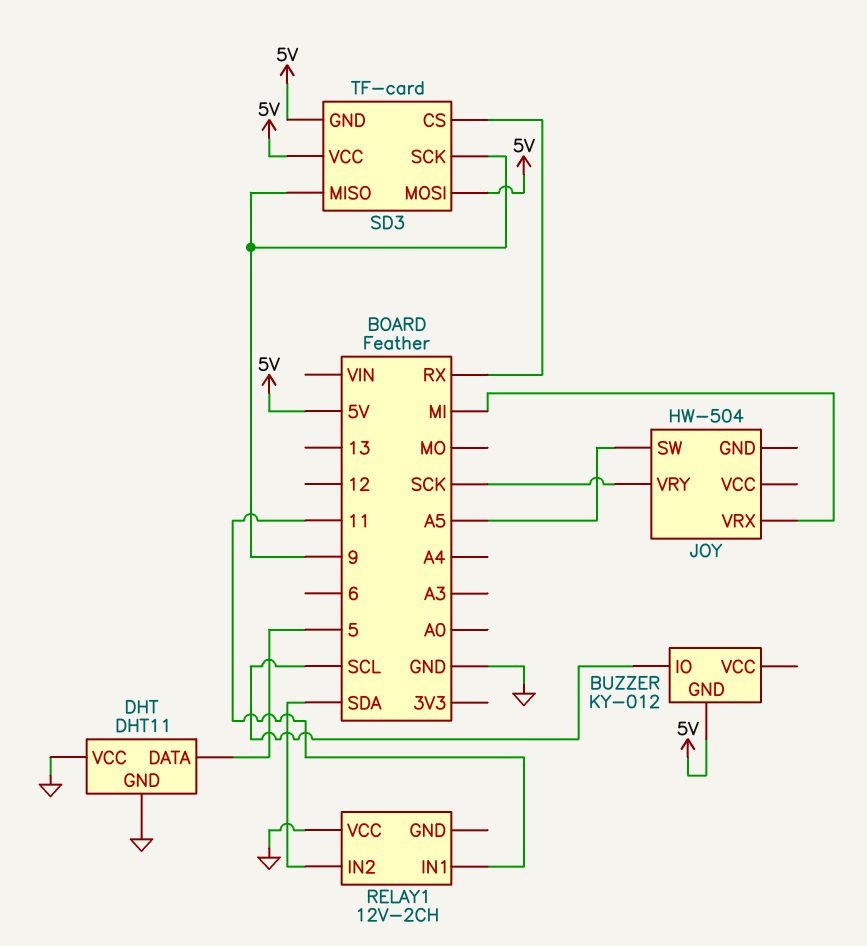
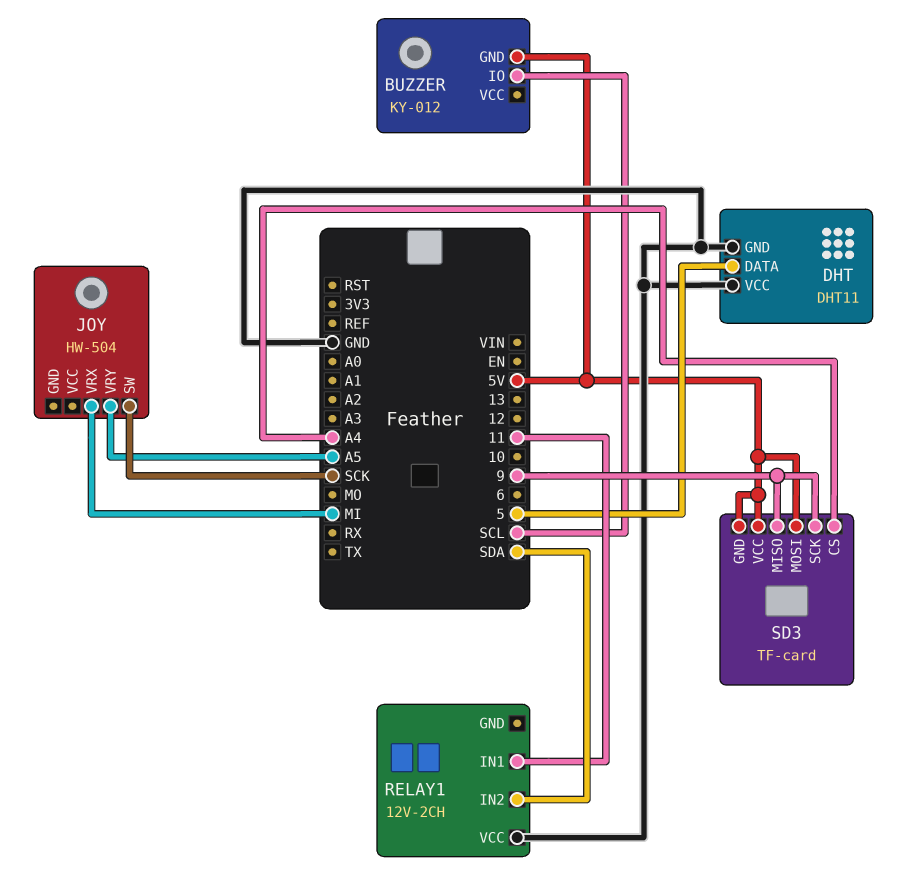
JOY pin SW: A5 -> SCK
JOY pin VRY: SCK -> A5
SD3 pin CS: RX -> A4

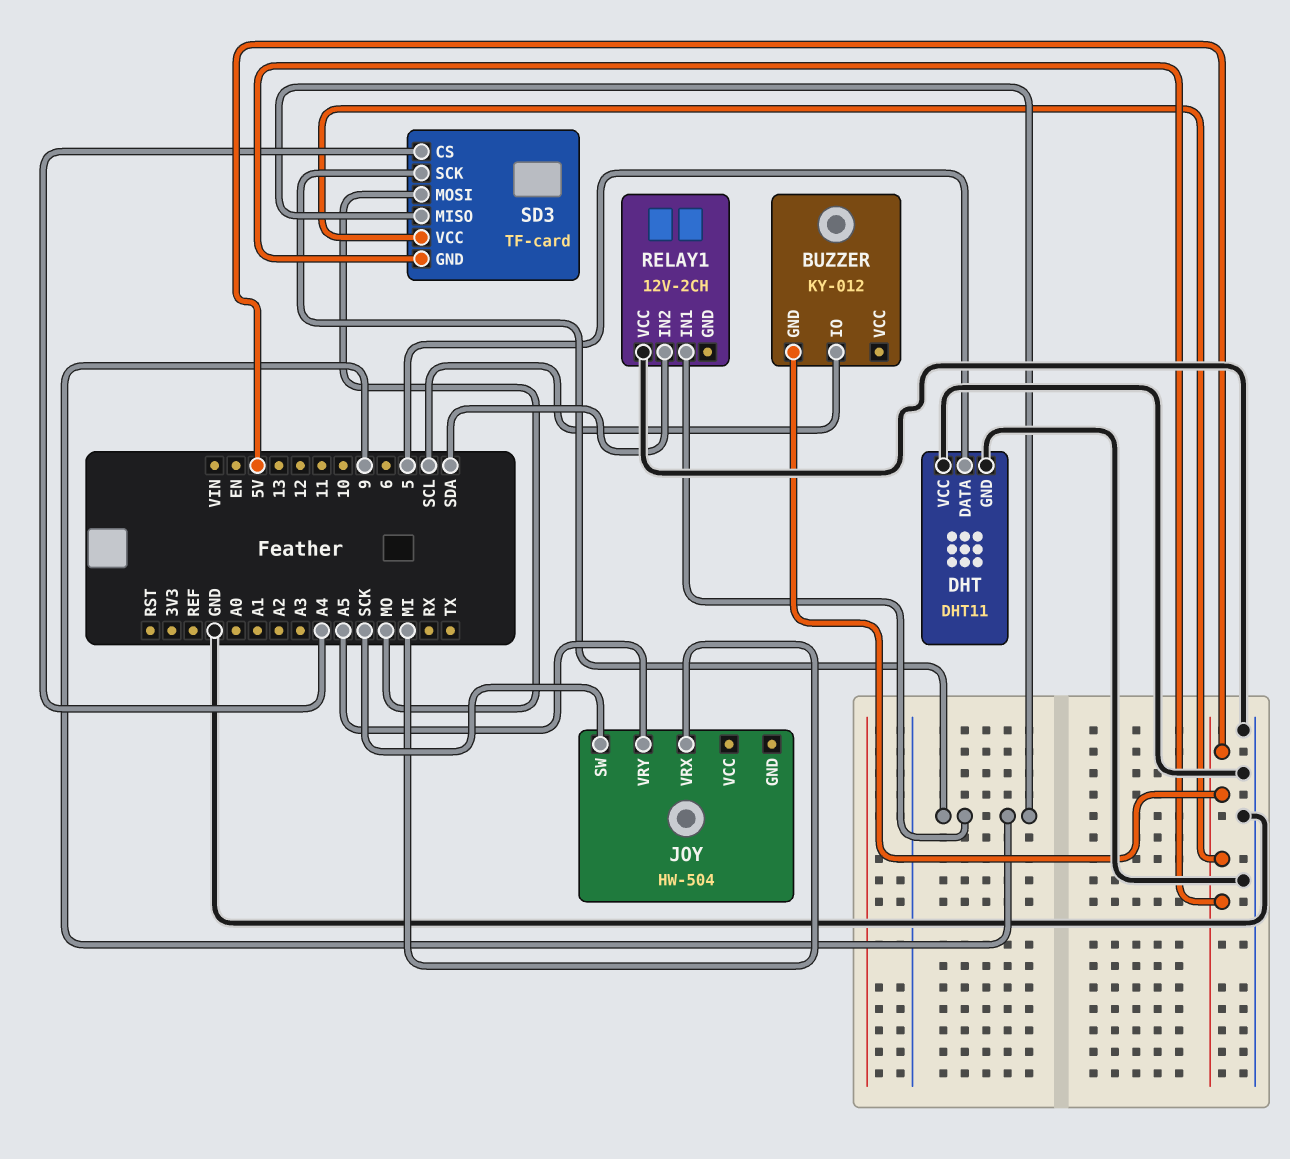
RELAY1 pin IN1: 11 -> 9
SD3 pin MOSI: 5V -> MO

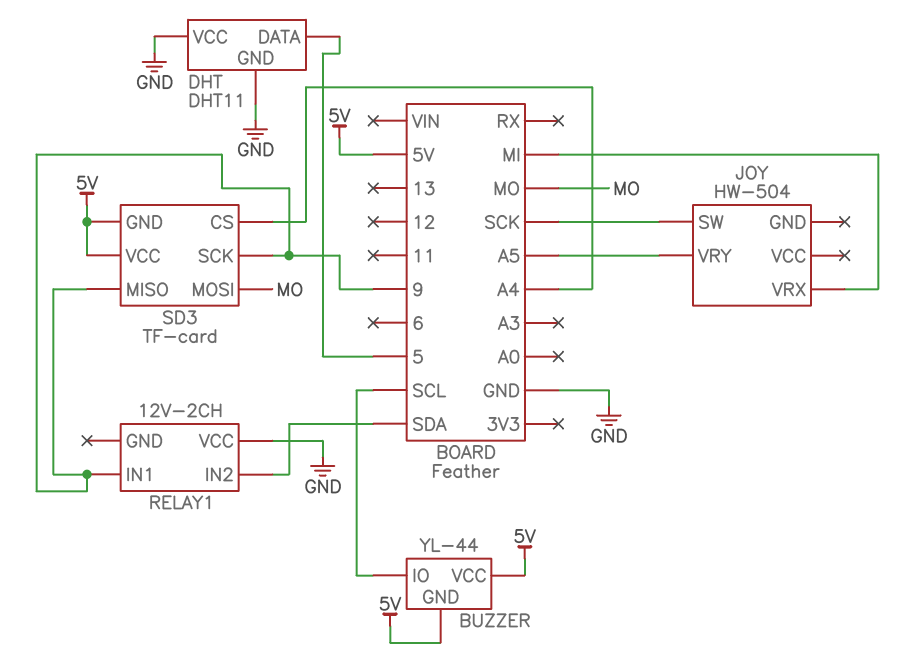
BUZZER: KY-012 -> YL-44
BUZZER pin VCC: none -> 5V

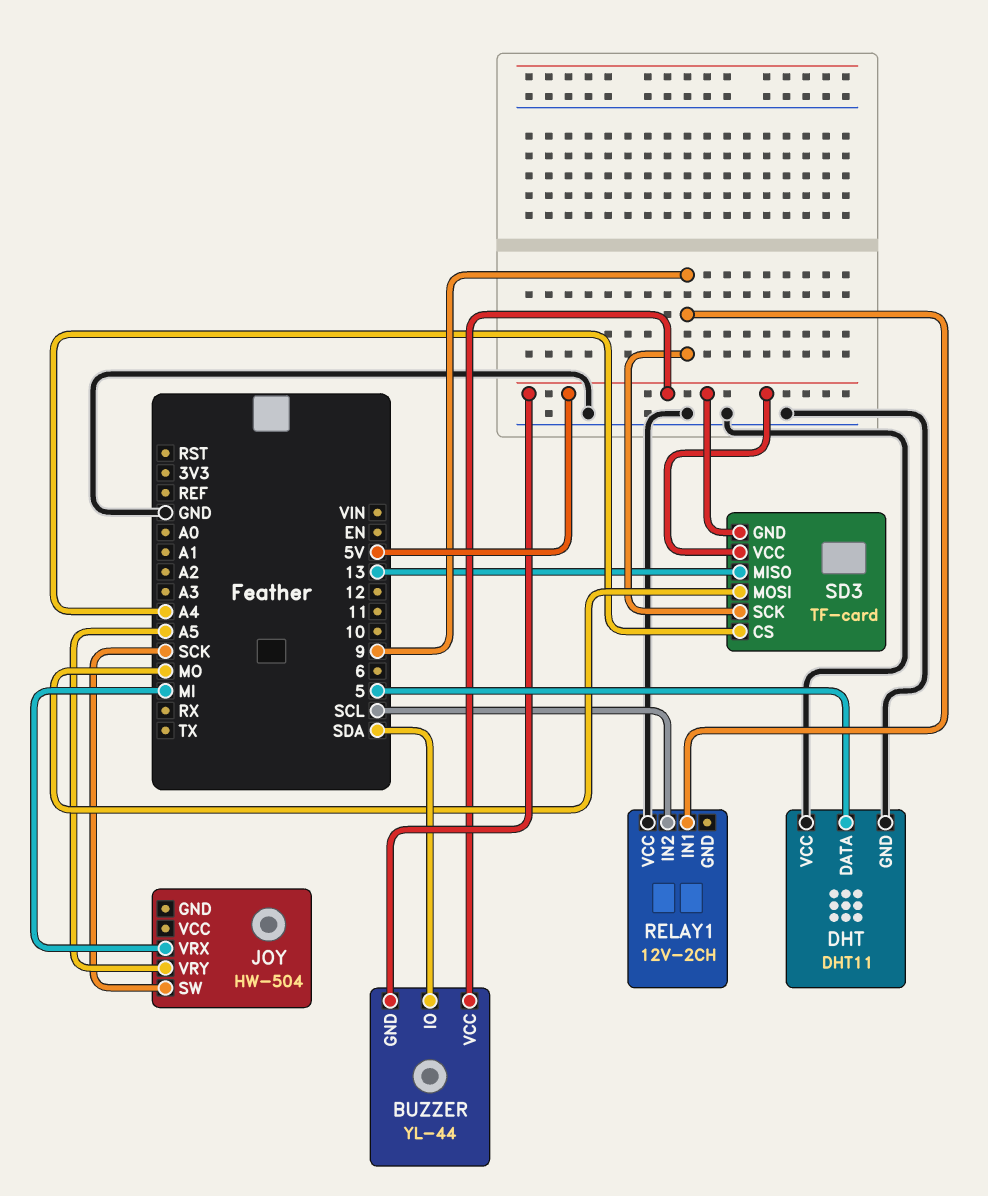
BUZZER pin IO: SCL -> SDA
RELAY1 pin IN2: SDA -> SCL
SD3 pin MISO: 9 -> 13

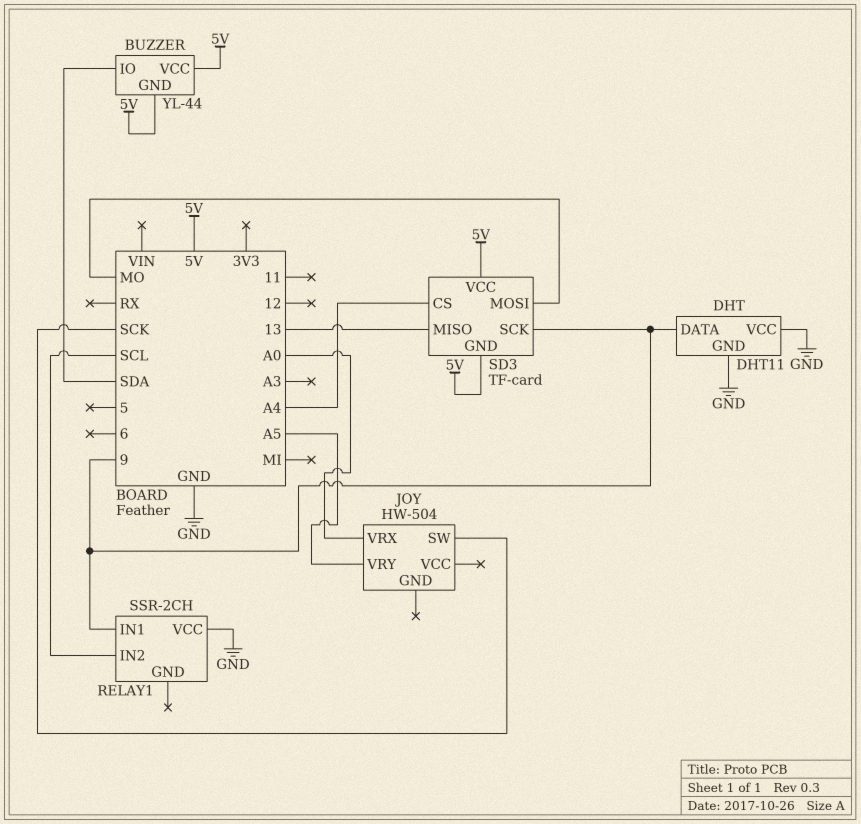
DHT pin DATA: 5 -> 9
JOY pin VRX: MI -> A0
RELAY1: 12V-2CH -> SSR-2CH

